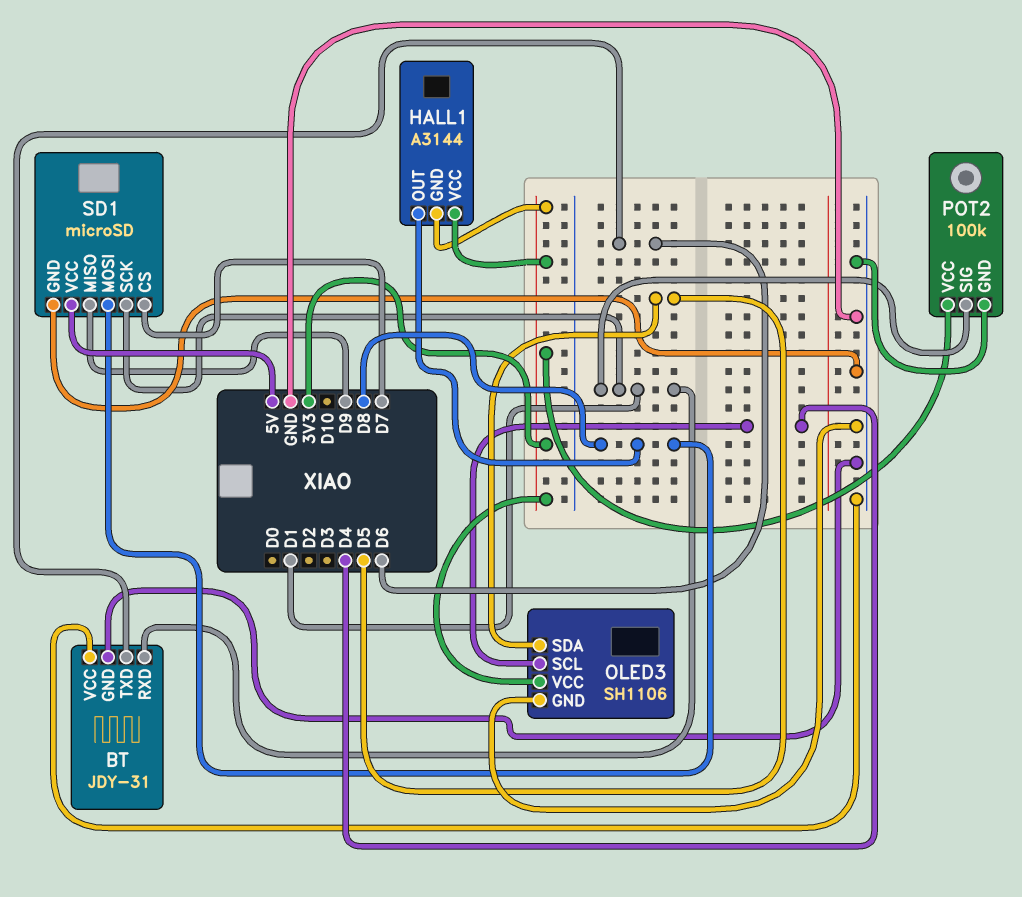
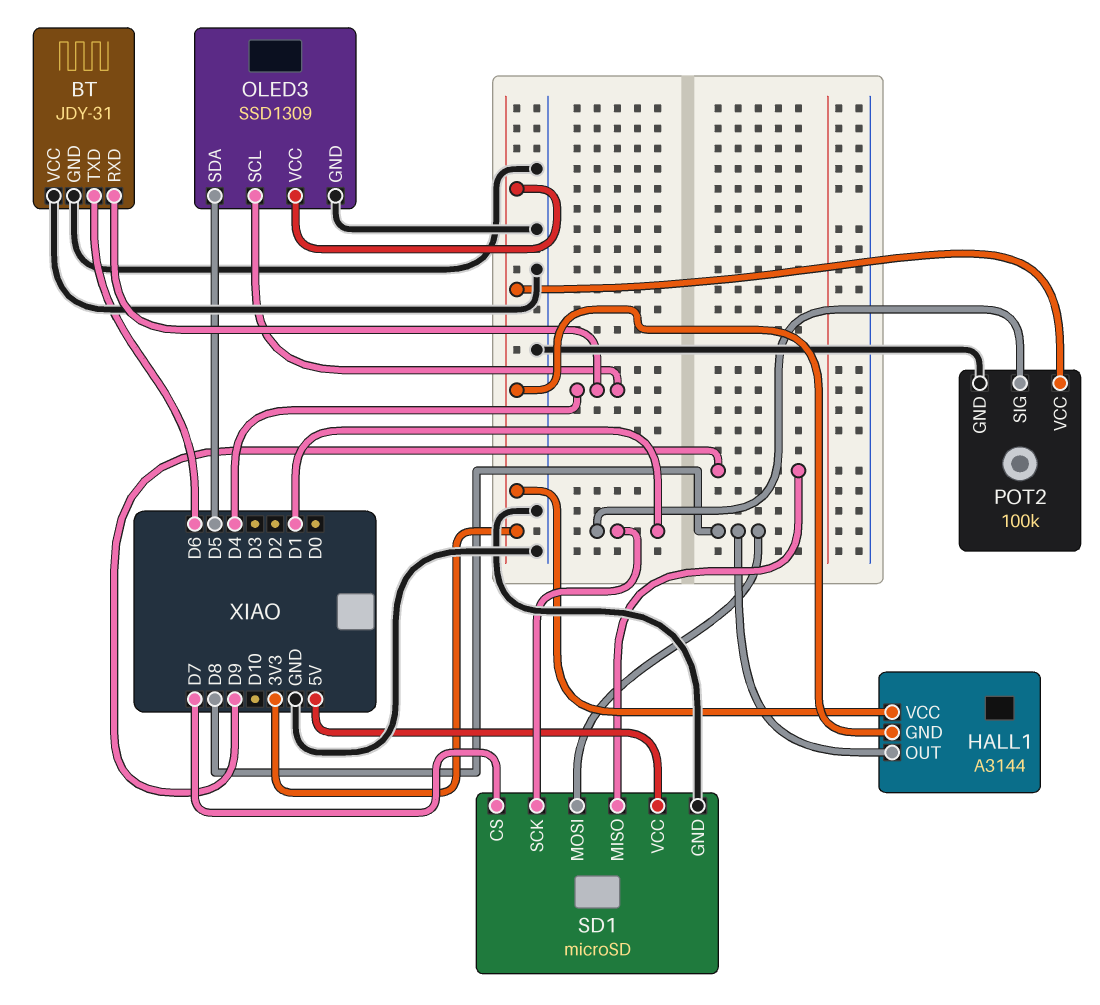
BT pin RXD: D1 -> D4
OLED3: SH1106 -> SSD1309

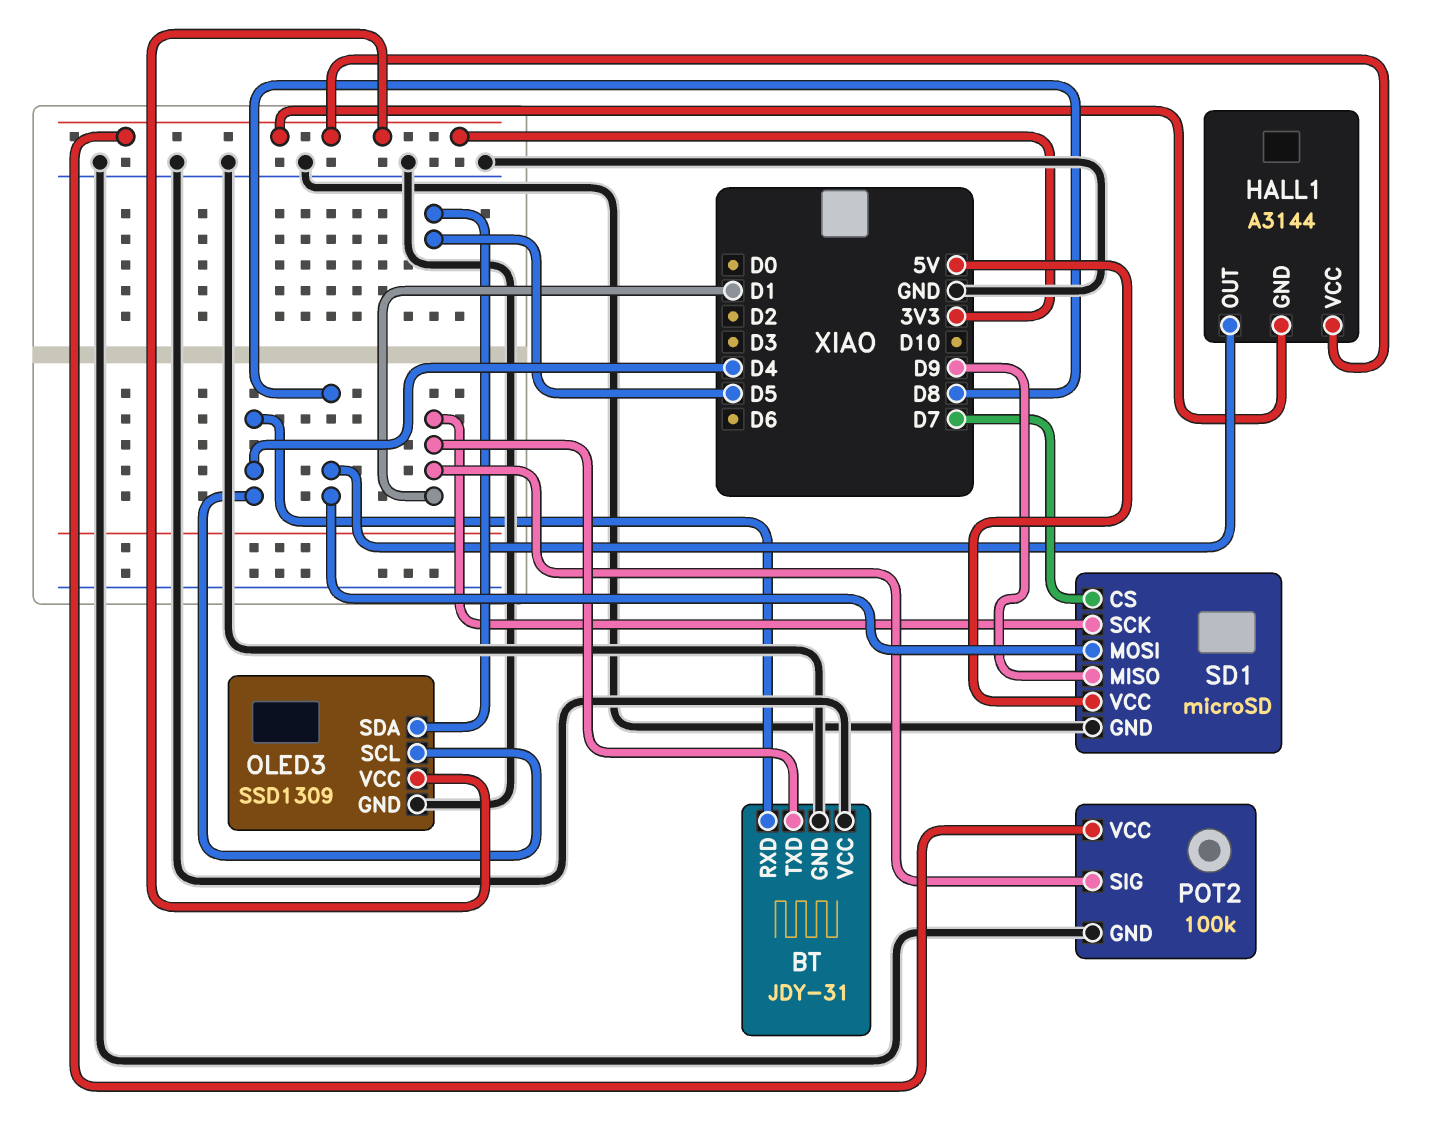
BT pin TXD: D6 -> D1

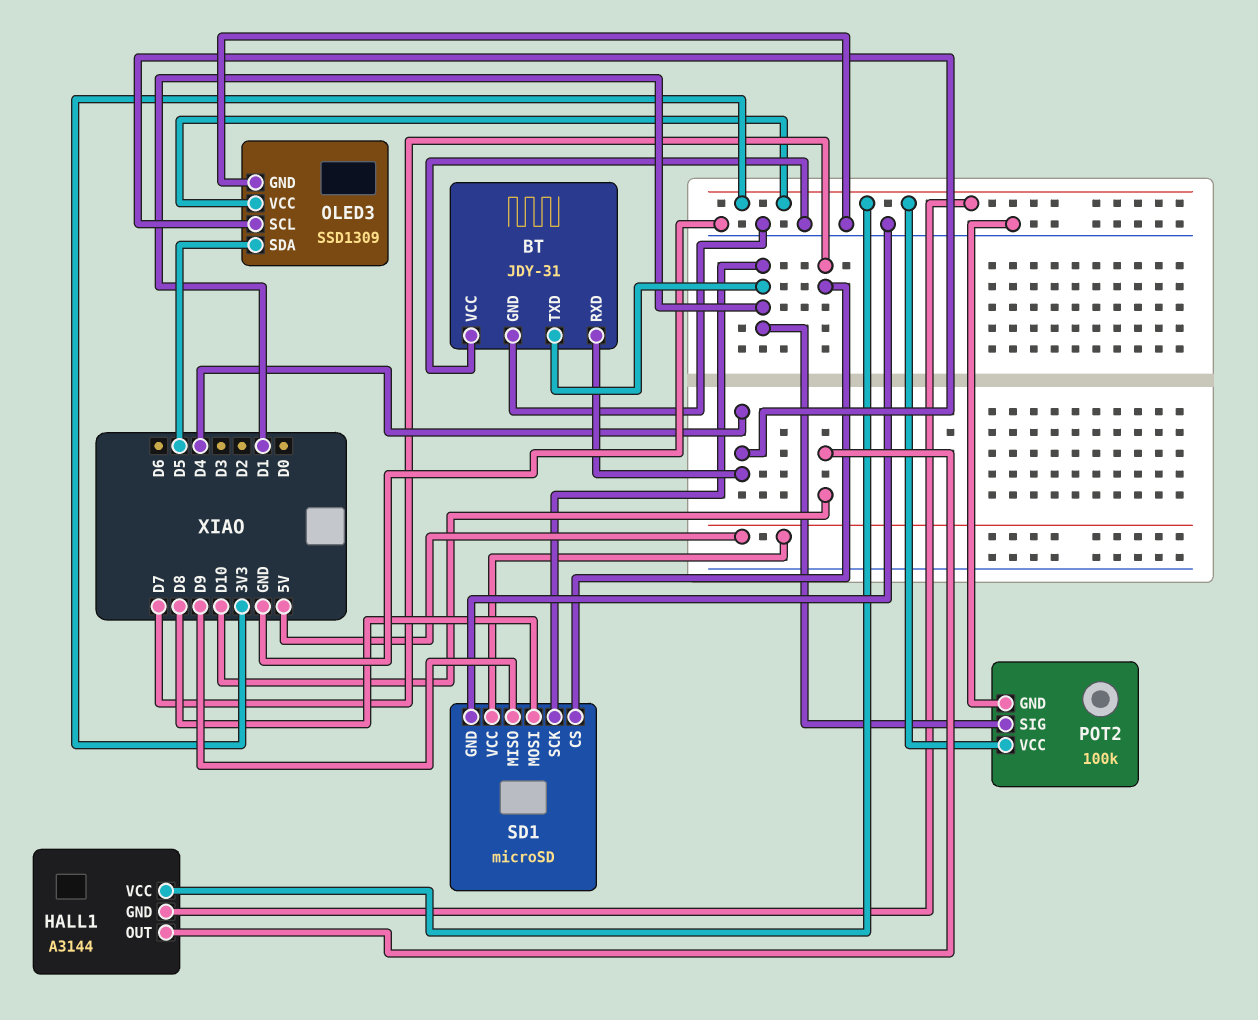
HALL1 pin OUT: D8 -> D10

